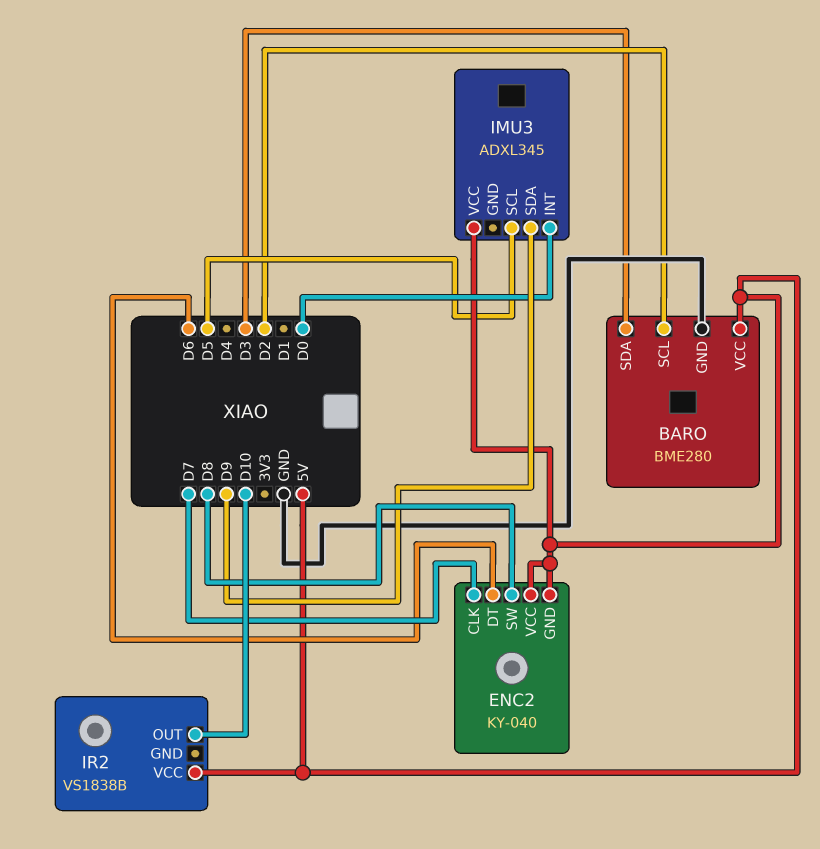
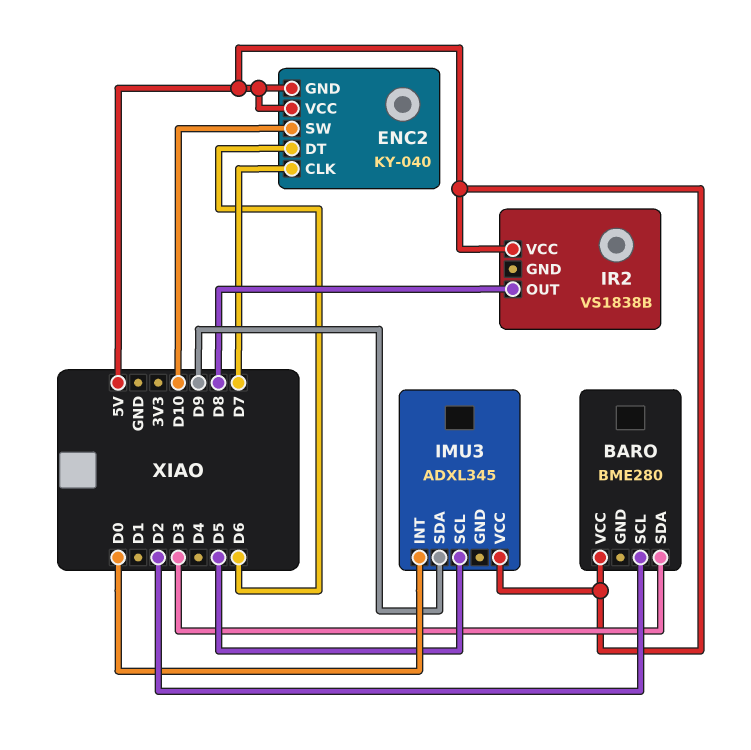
BARO pin GND: GND -> none
ENC2 pin SW: D8 -> D10
IR2 pin OUT: D10 -> D8

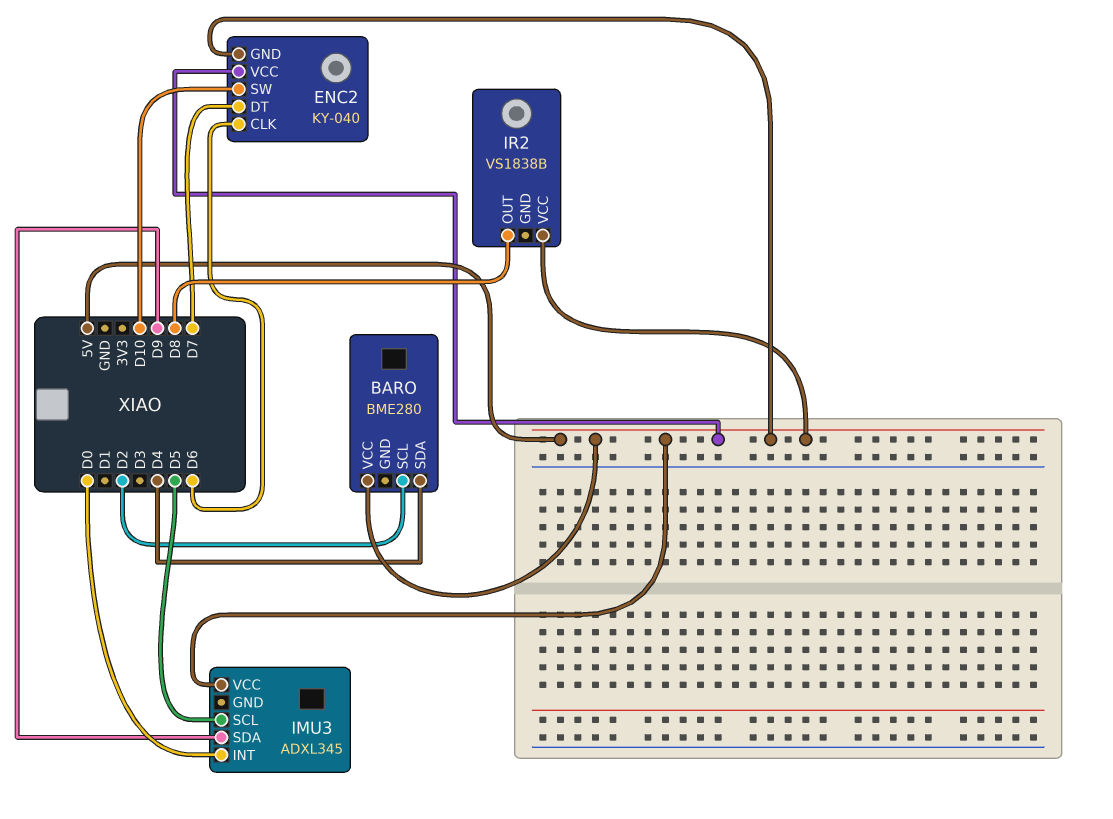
BARO pin SDA: D3 -> D4
ENC2 pin CLK: D7 -> D6
ENC2 pin DT: D6 -> D7

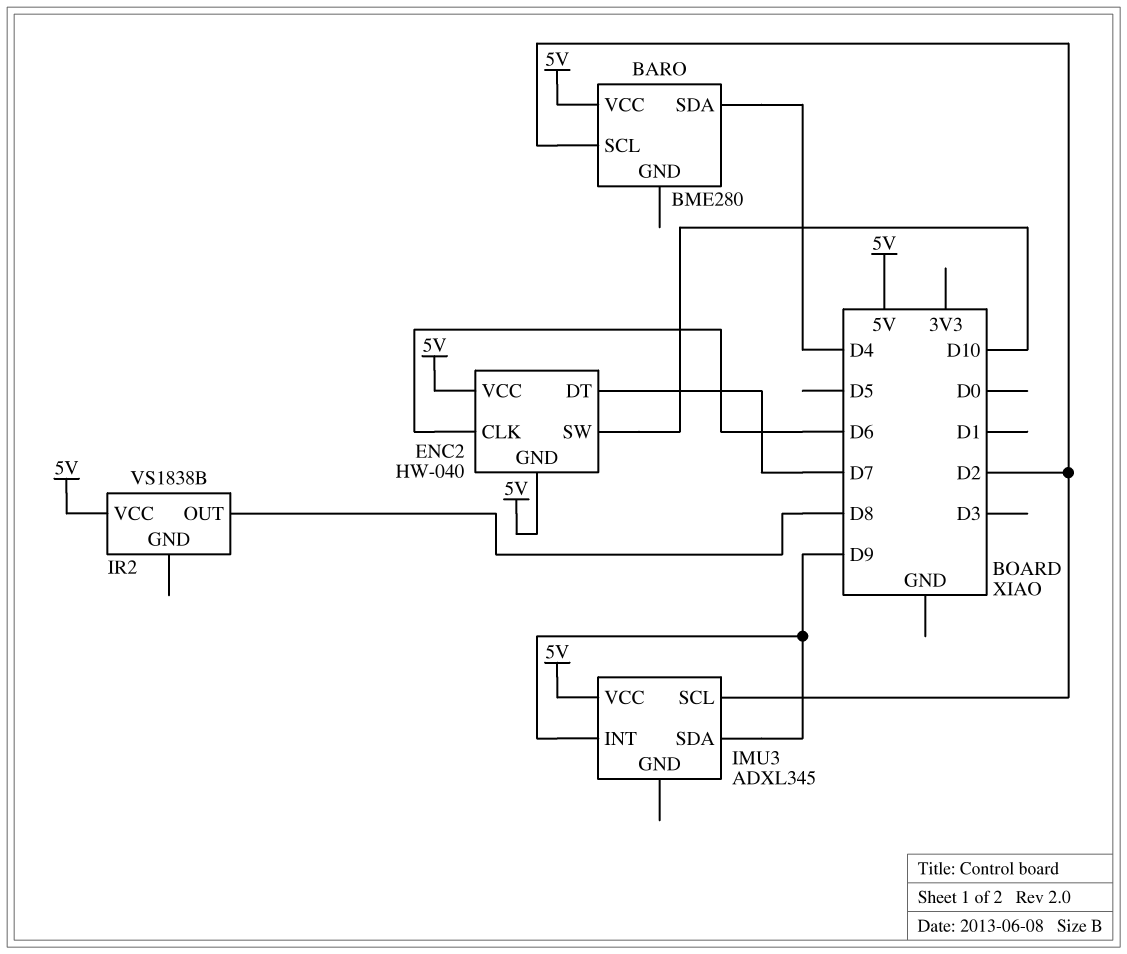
ENC2: KY-040 -> HW-040
IMU3 pin INT: D0 -> D9
IMU3 pin SCL: D5 -> D2

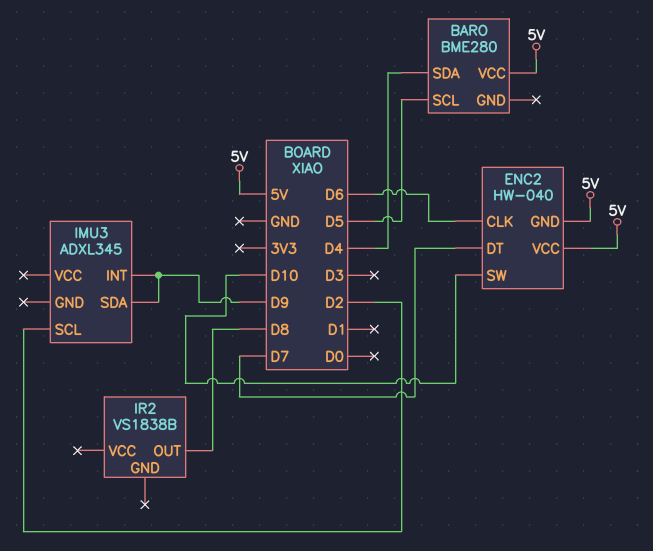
BARO pin SCL: D2 -> D5
IMU3 pin VCC: 5V -> none
IR2 pin VCC: 5V -> none

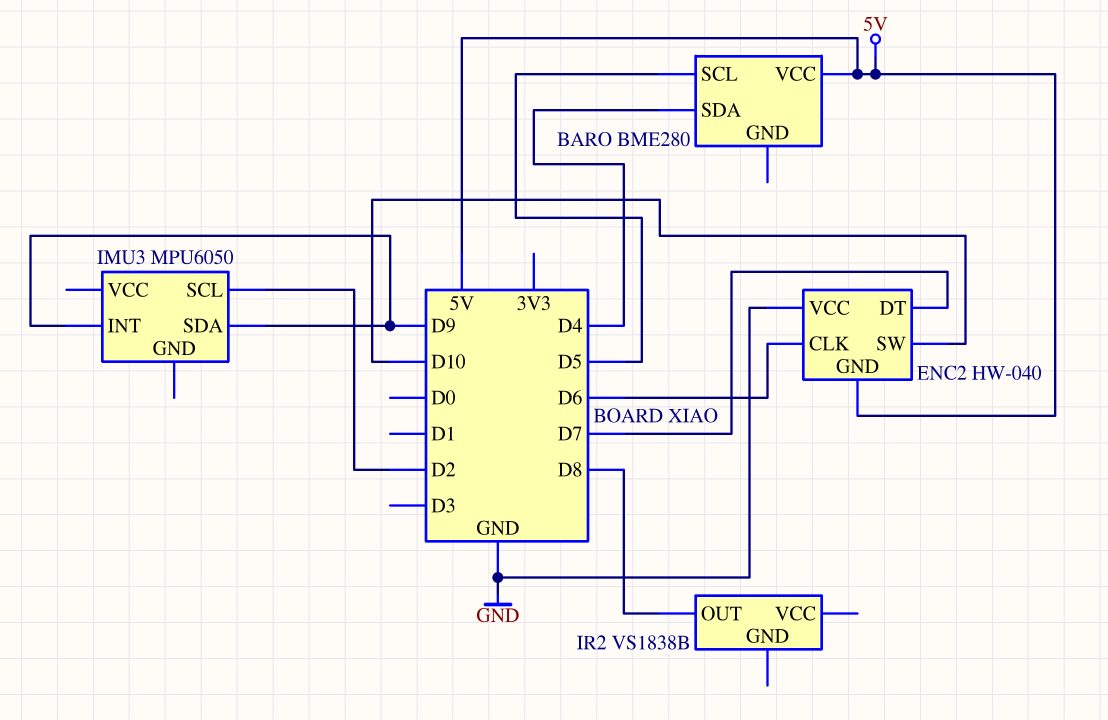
ENC2 pin VCC: 5V -> GND
IMU3: ADXL345 -> MPU6050

